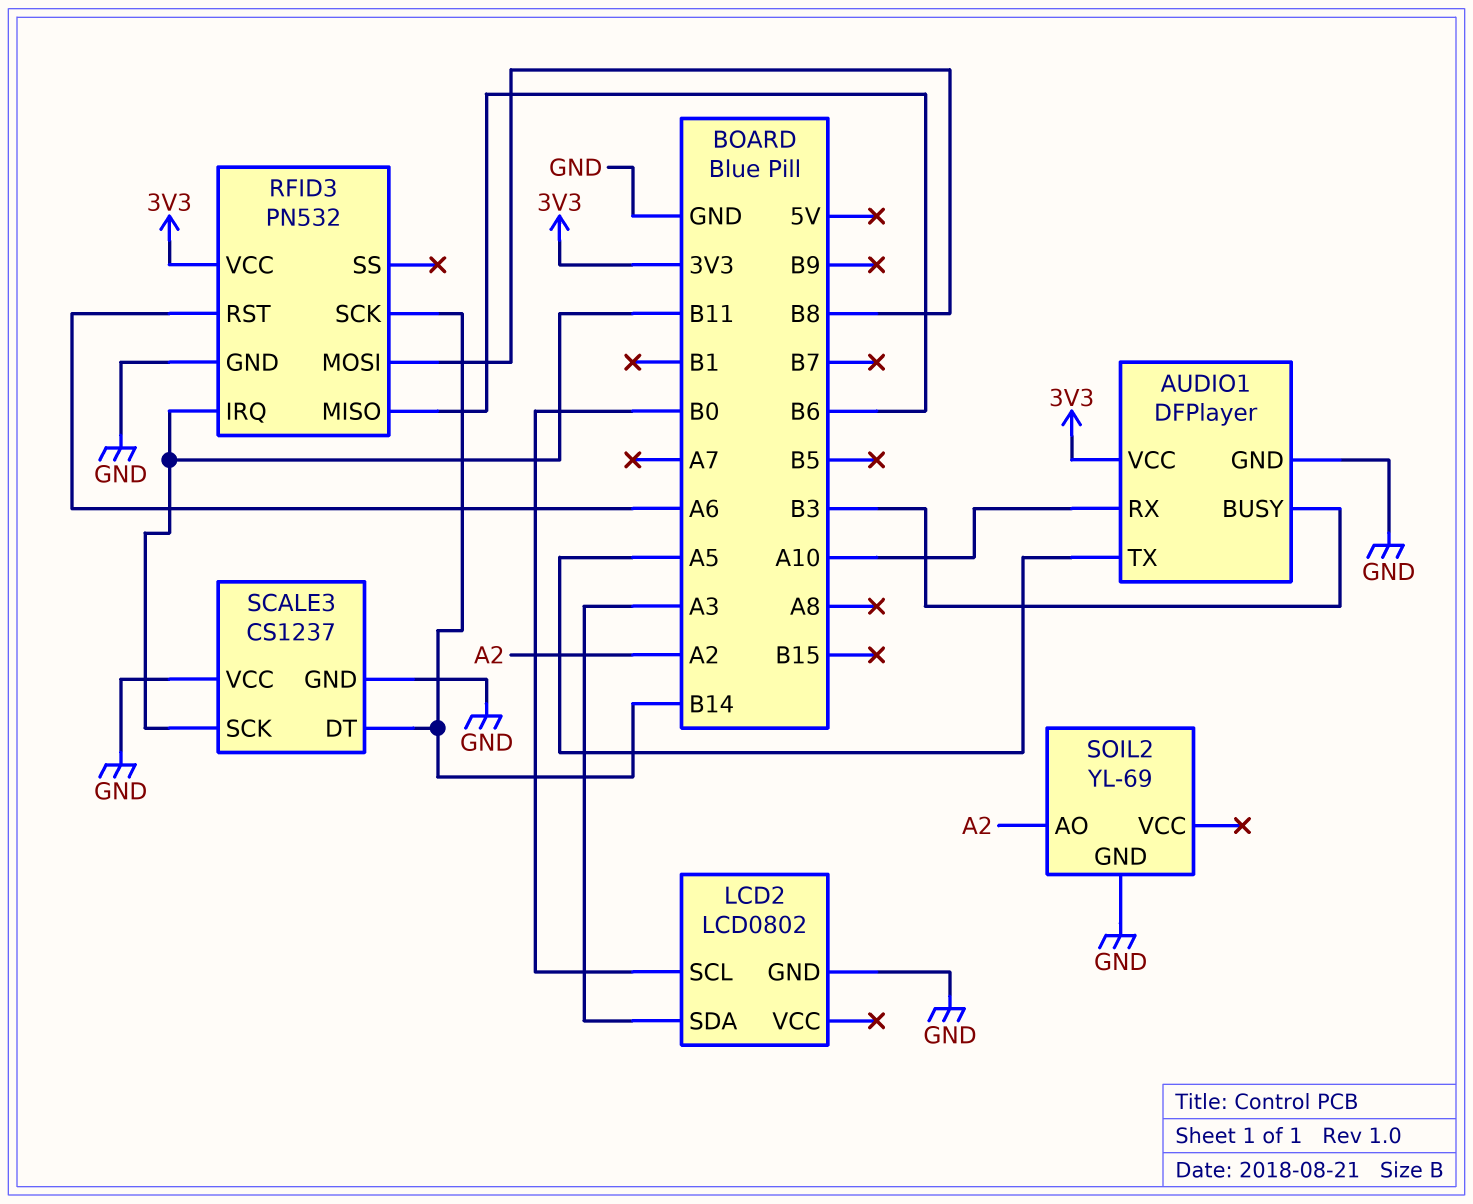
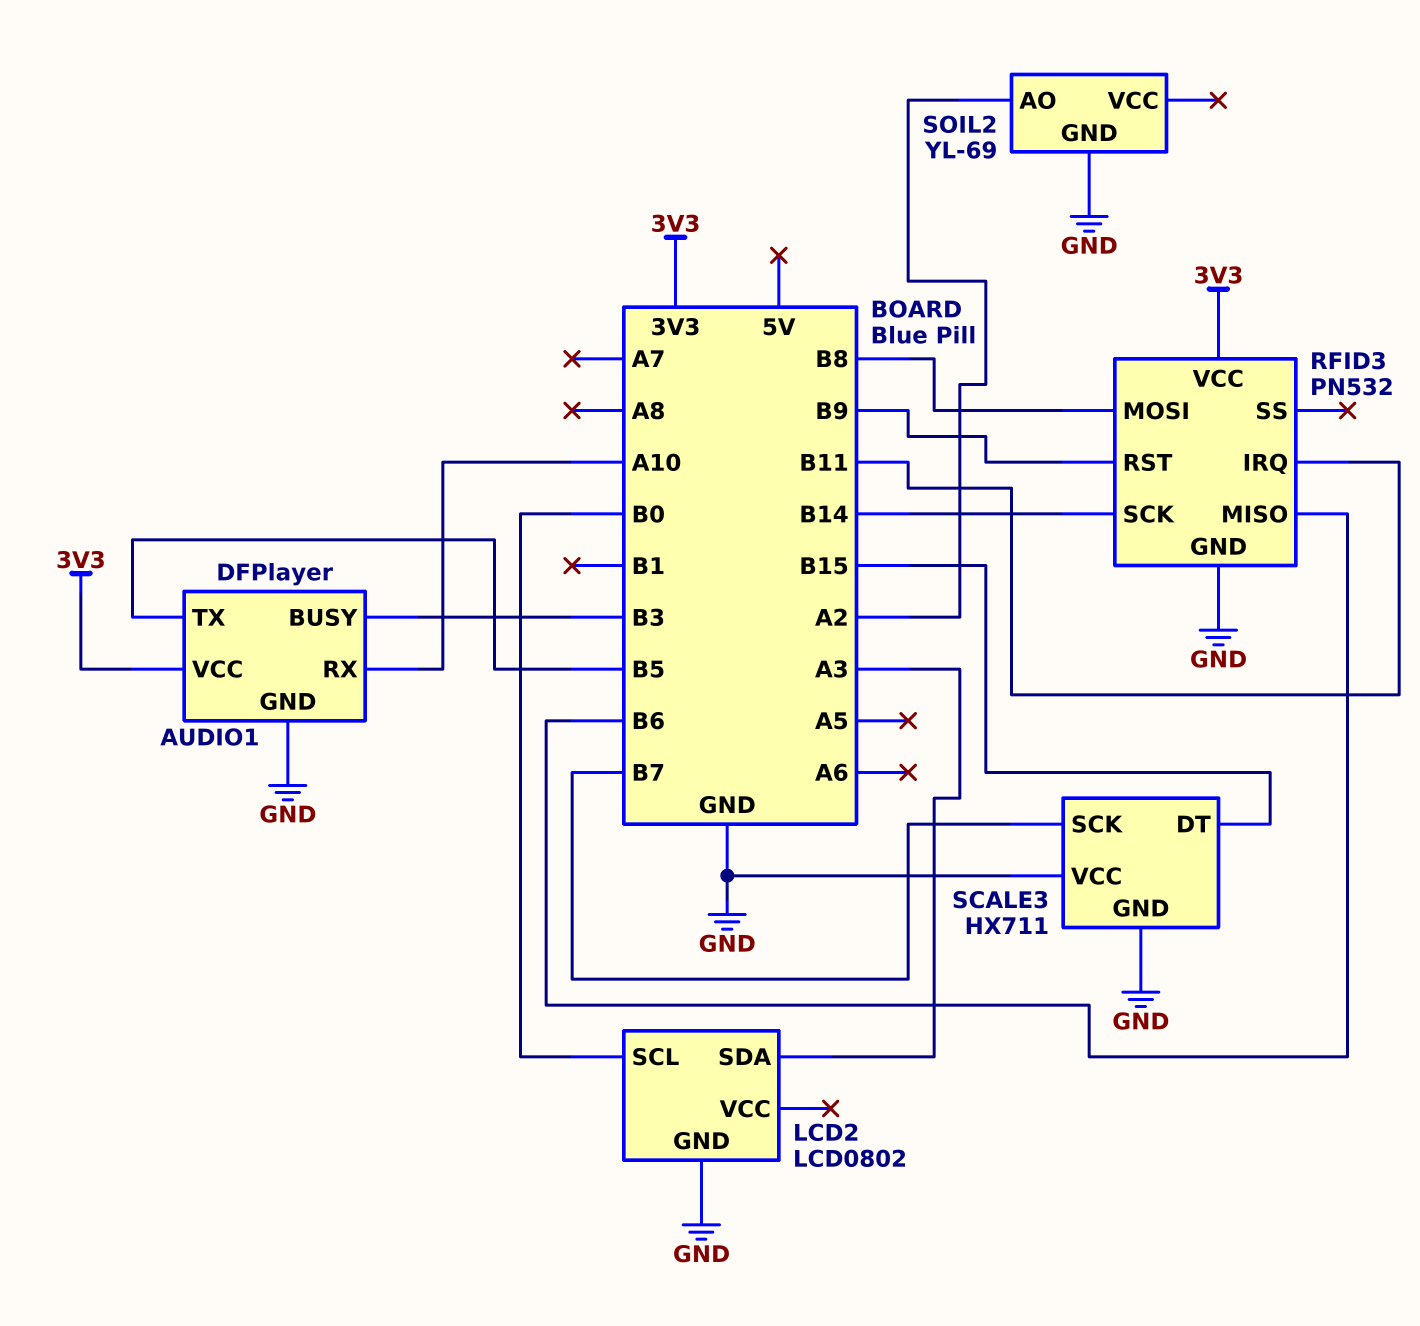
AUDIO1 pin TX: A5 -> B5
RFID3 pin RST: A6 -> B9
SCALE3: CS1237 -> HX711
SCALE3 pin DT: B14 -> B15
SCALE3 pin SCK: B11 -> B7

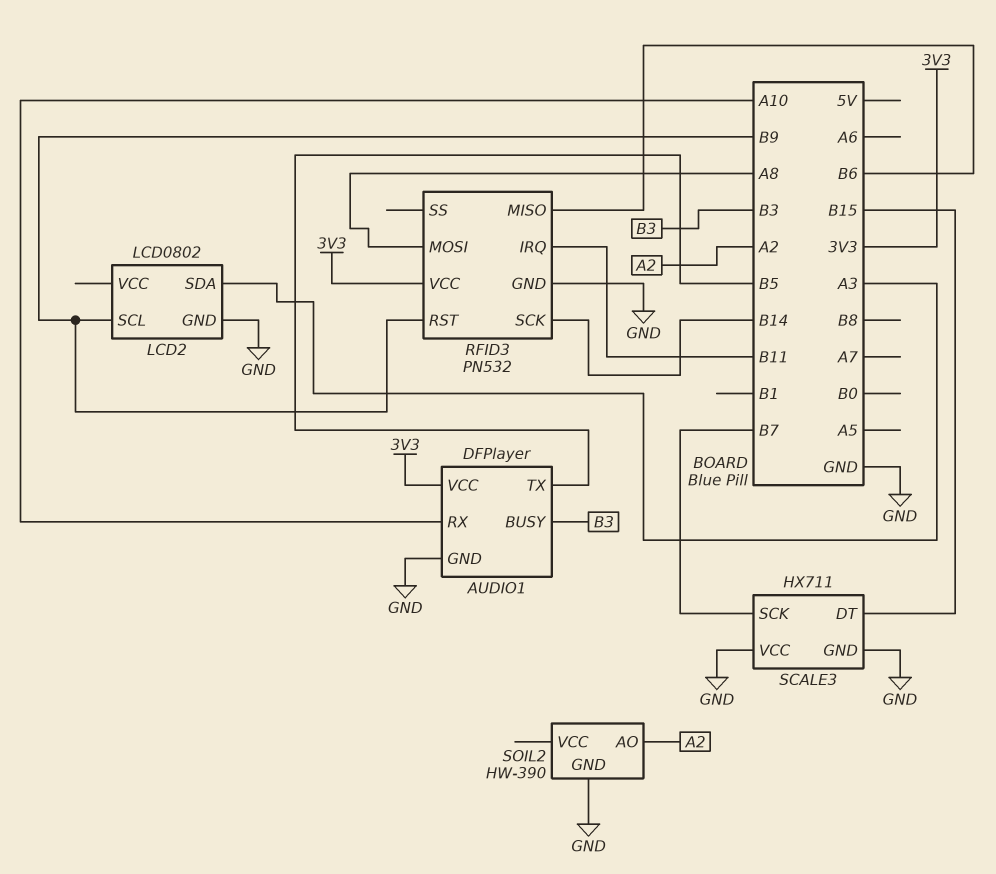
LCD2 pin SCL: B0 -> B9
RFID3 pin MOSI: B8 -> A8
SOIL2: YL-69 -> HW-390

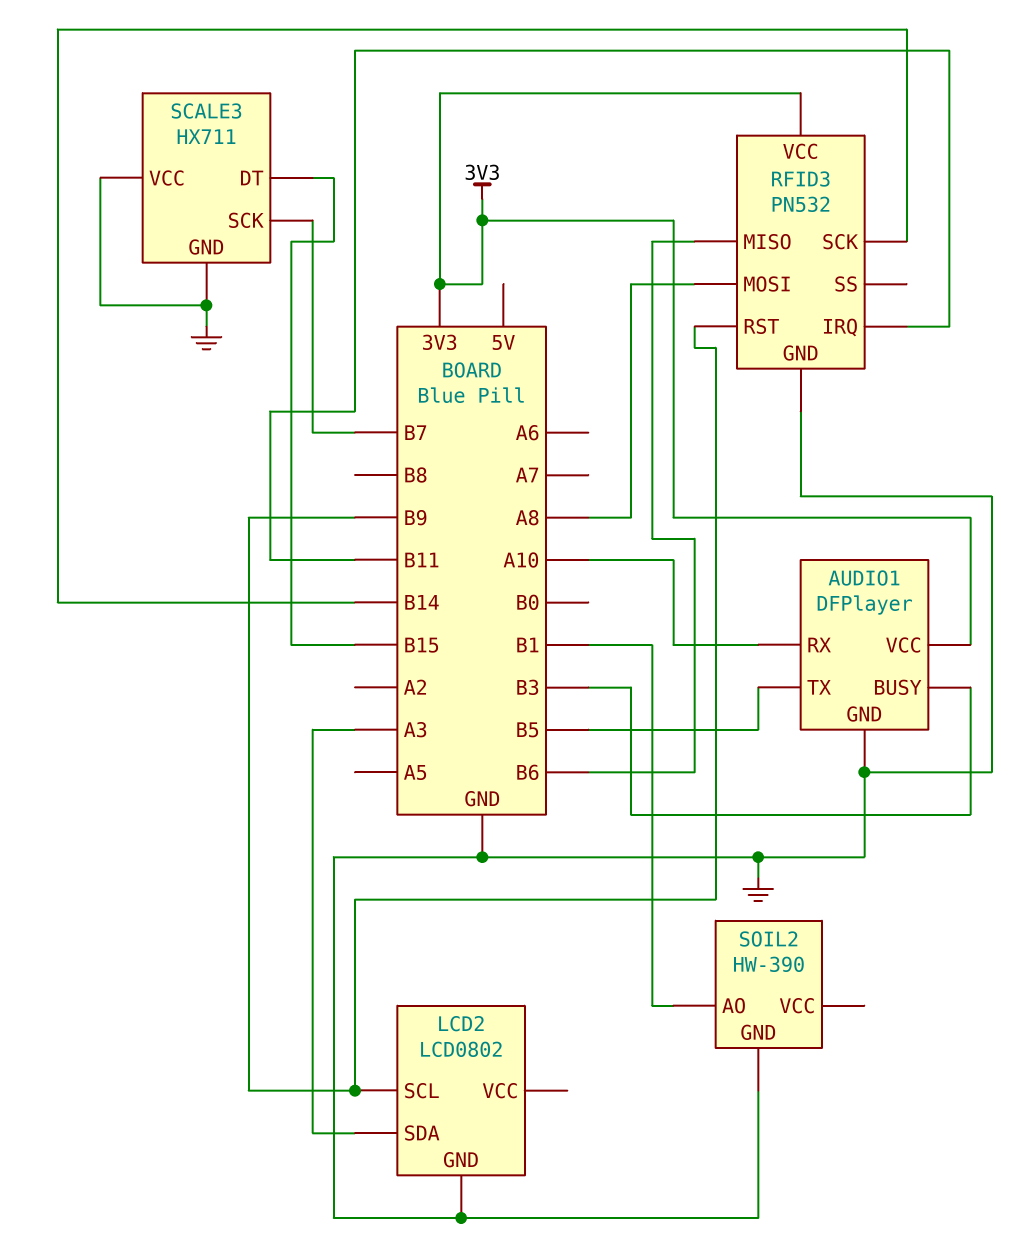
SOIL2 pin AO: A2 -> B1

